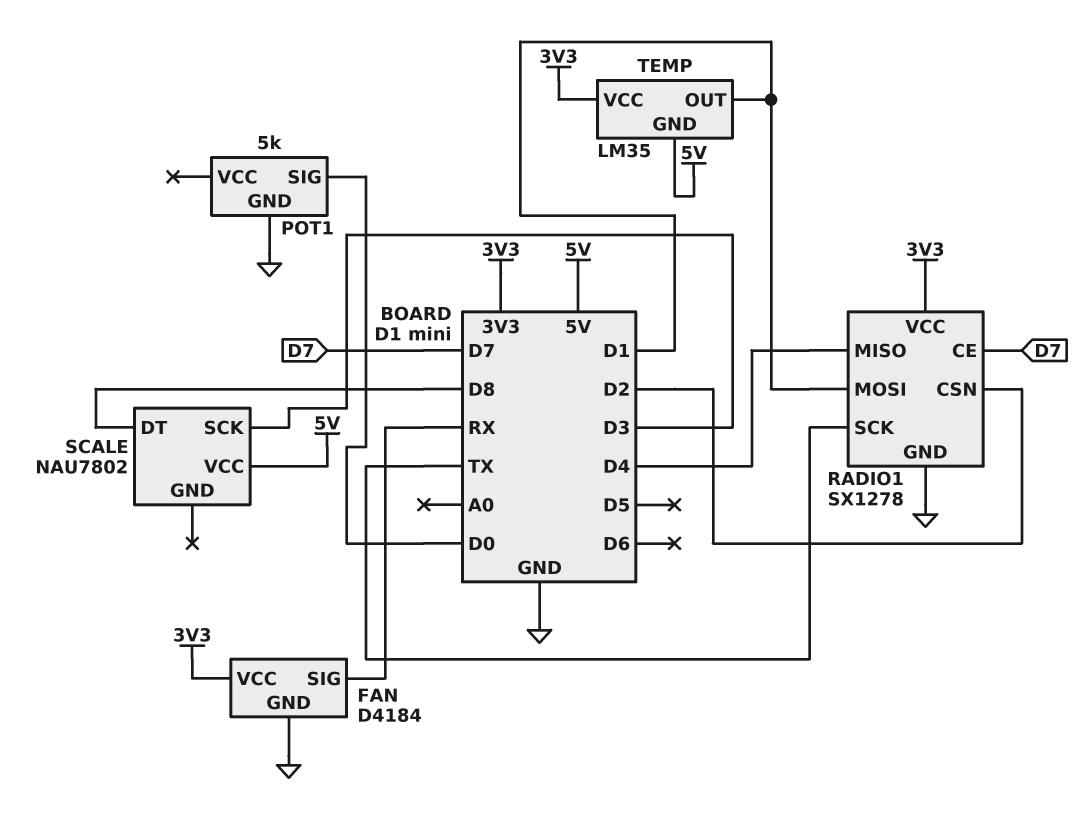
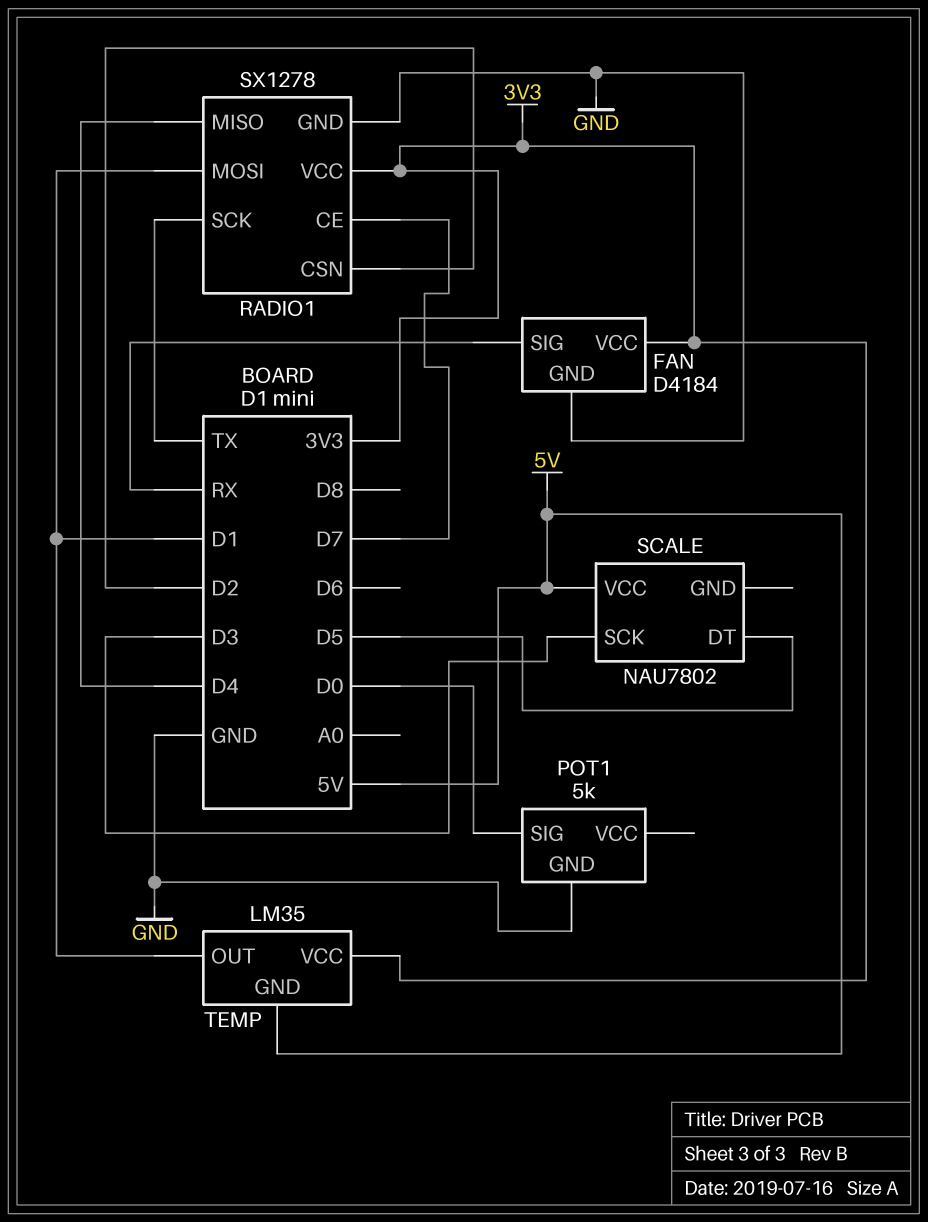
SCALE pin DT: D8 -> D5

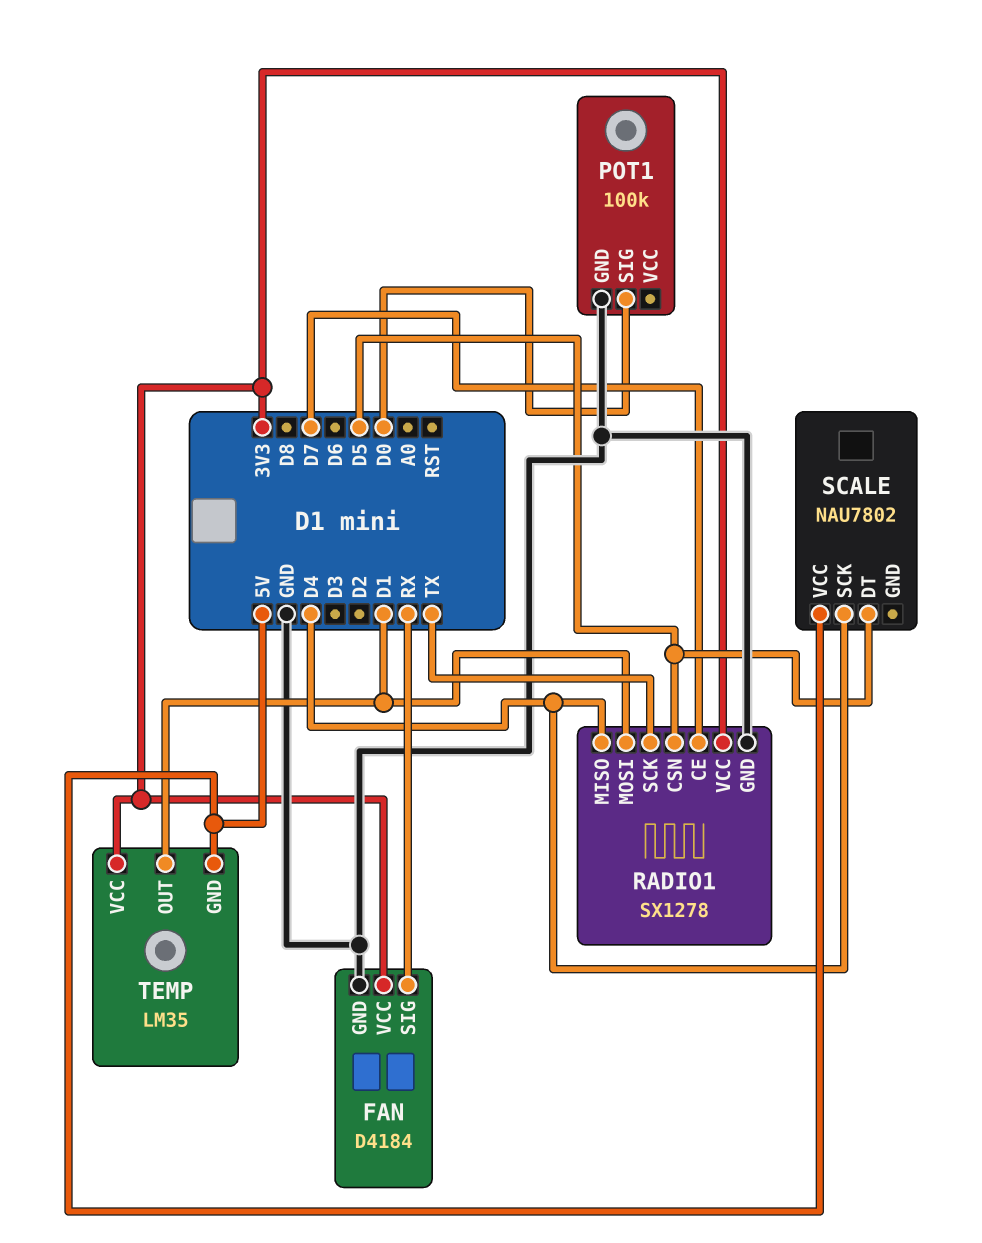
POT1: 5k -> 100k
RADIO1 pin CSN: D2 -> D5
SCALE pin SCK: D3 -> D4

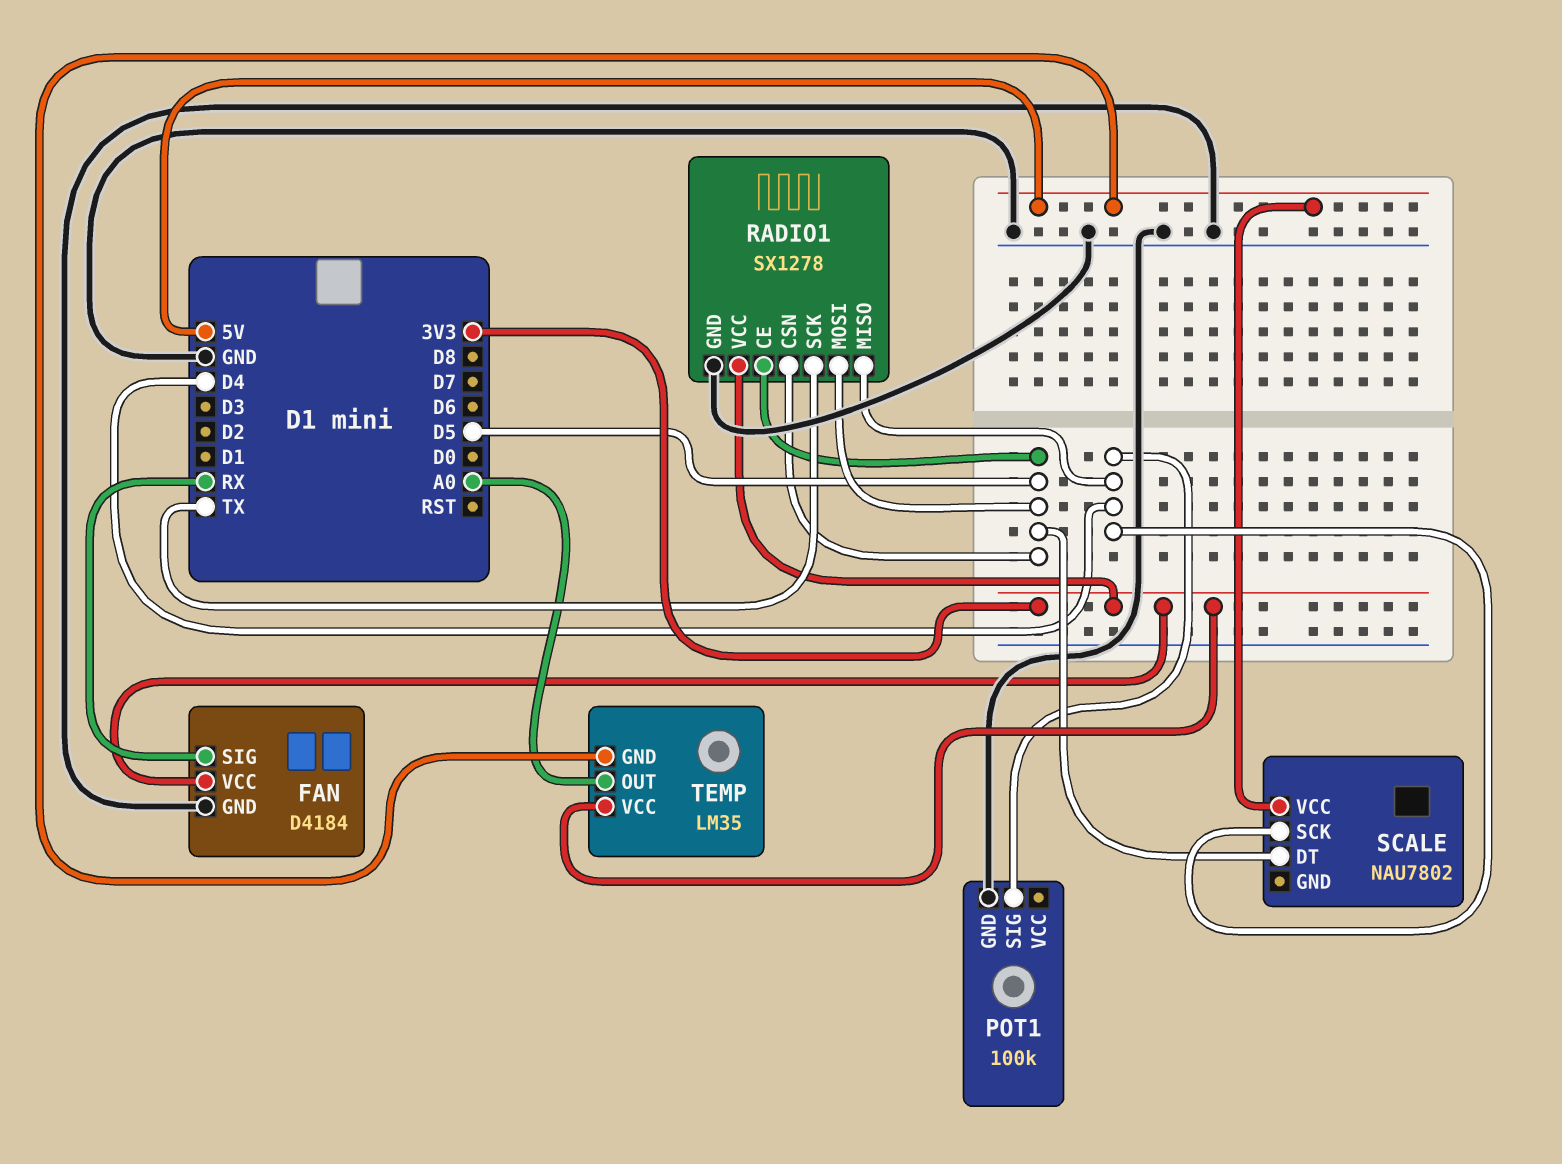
POT1 pin SIG: D0 -> D4
RADIO1 pin CE: D7 -> D5
RADIO1 pin MOSI: D1 -> D5
TEMP pin OUT: D1 -> A0

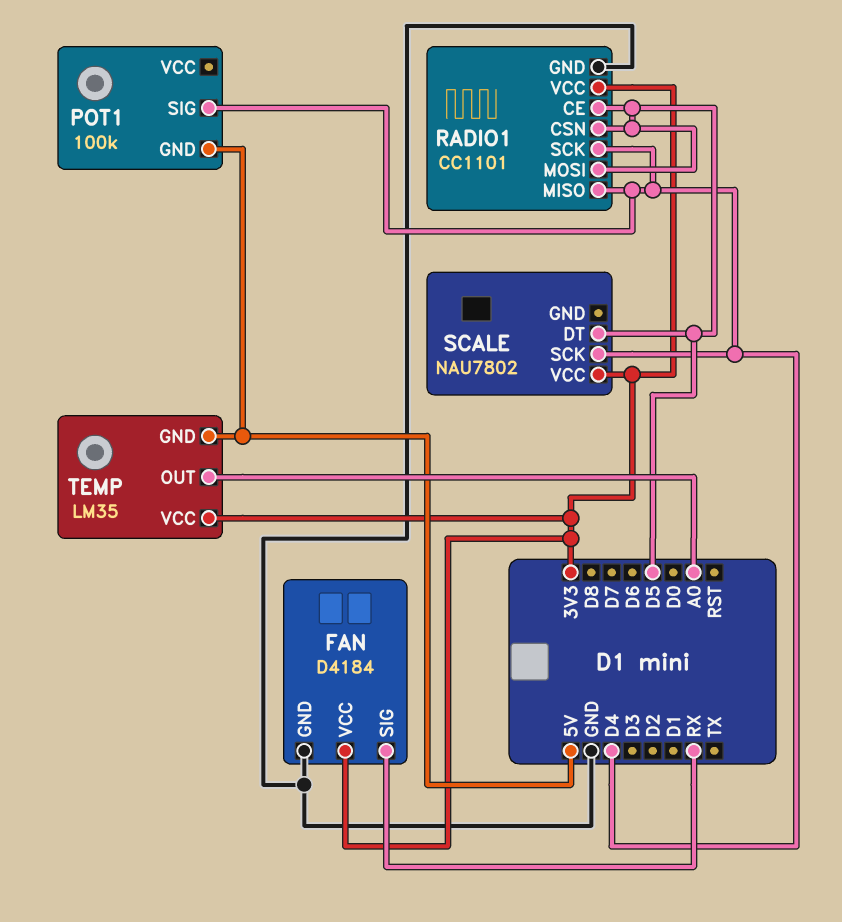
POT1 pin GND: GND -> 5V
RADIO1: SX1278 -> CC1101
RADIO1 pin SCK: TX -> D4
SCALE pin VCC: 5V -> 3V3

